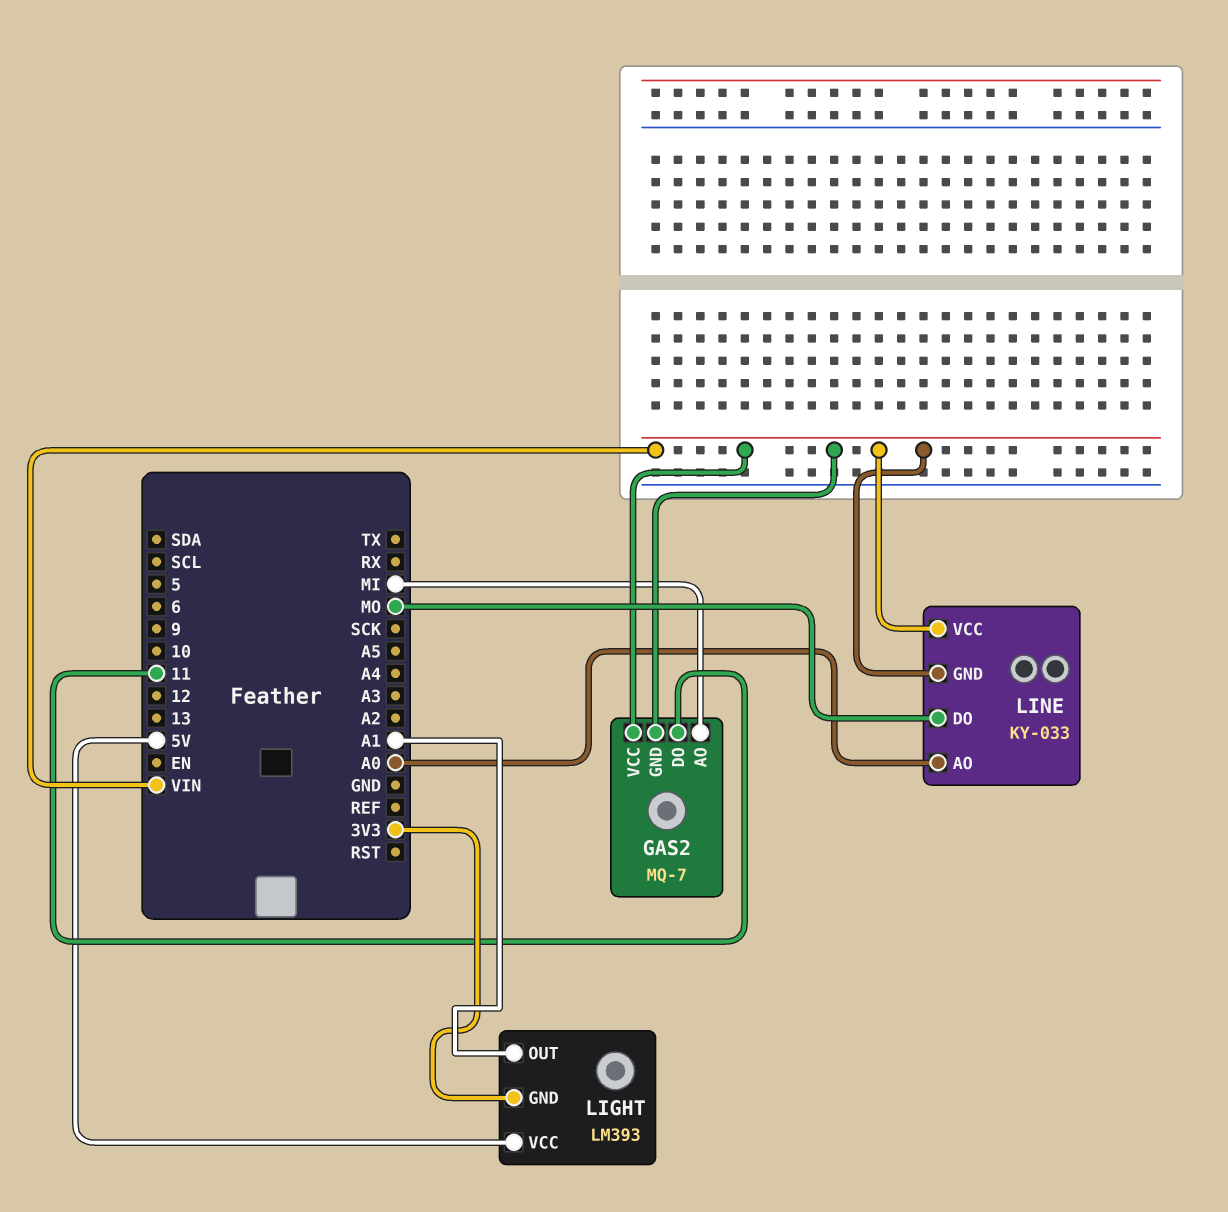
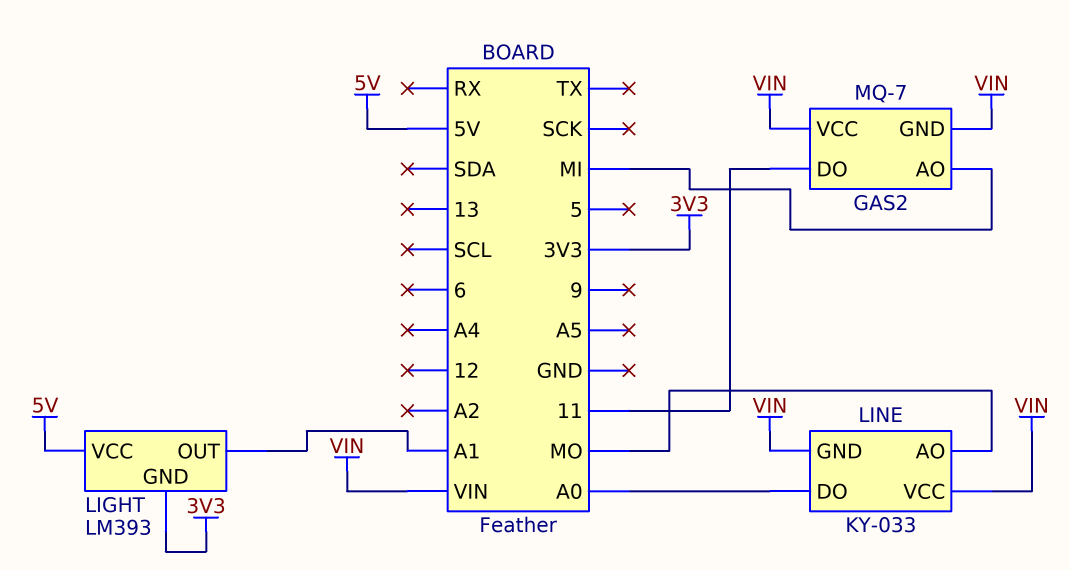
LINE pin AO: A0 -> MO
LINE pin DO: MO -> A0

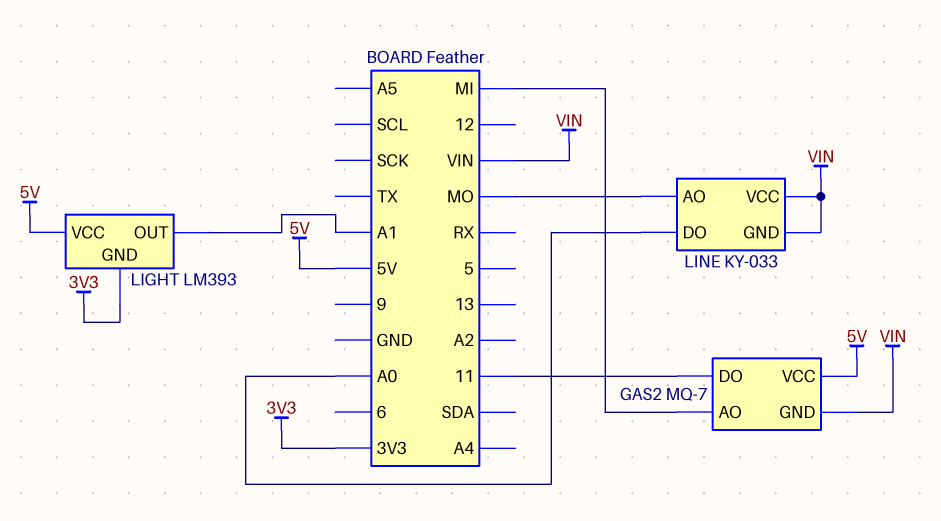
GAS2 pin VCC: VIN -> 5V

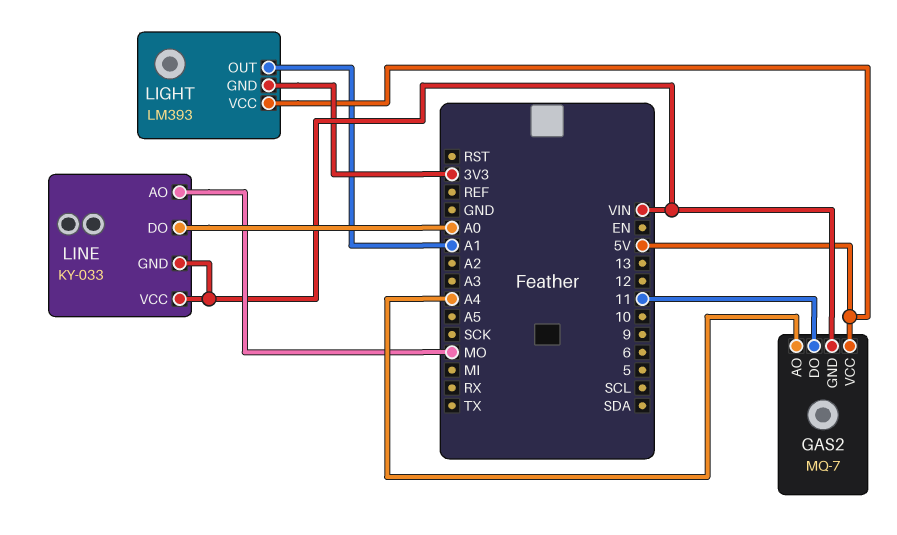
GAS2 pin AO: MI -> A4

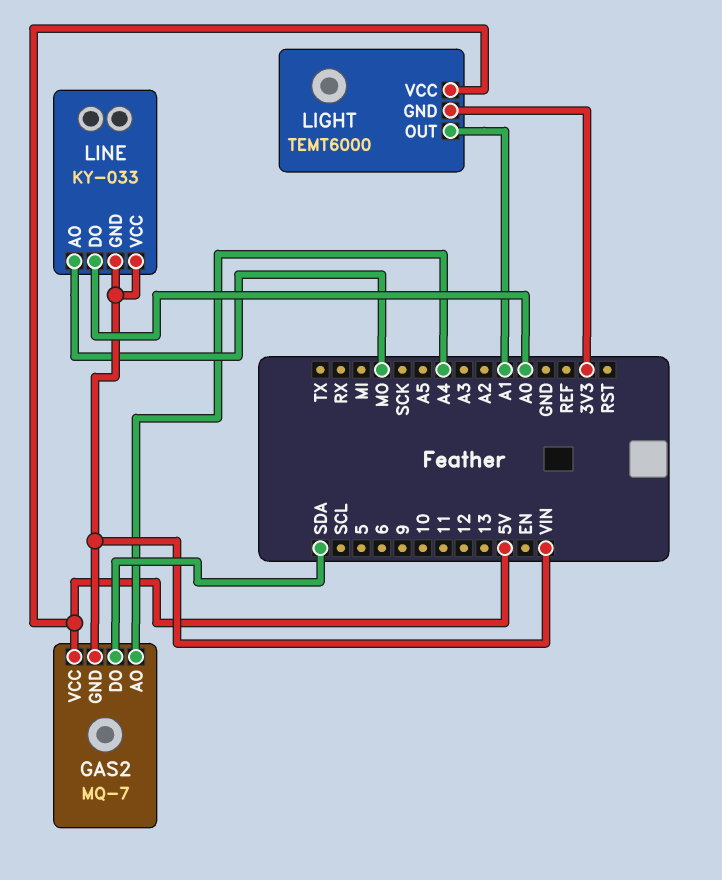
GAS2 pin DO: 11 -> SDA
LIGHT: LM393 -> TEMT6000

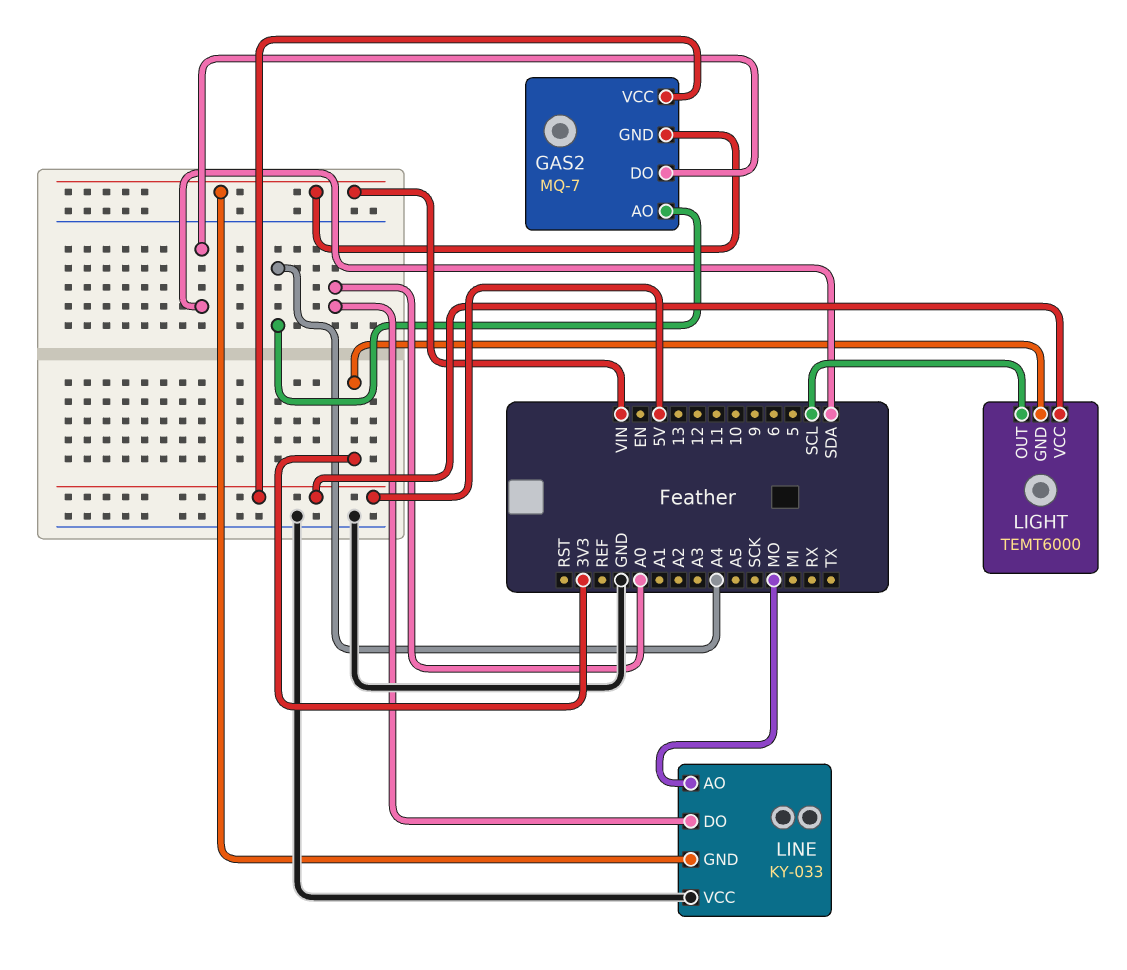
LIGHT pin OUT: A1 -> SCL
LINE pin VCC: VIN -> GND

